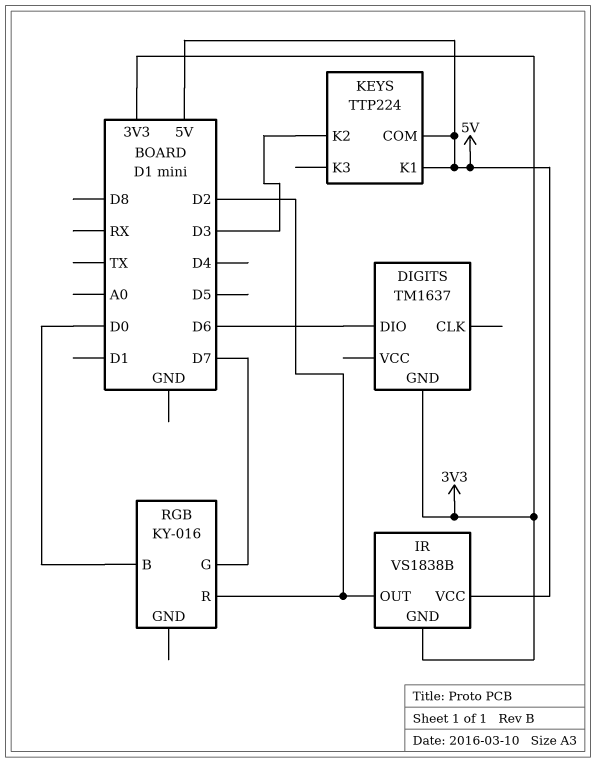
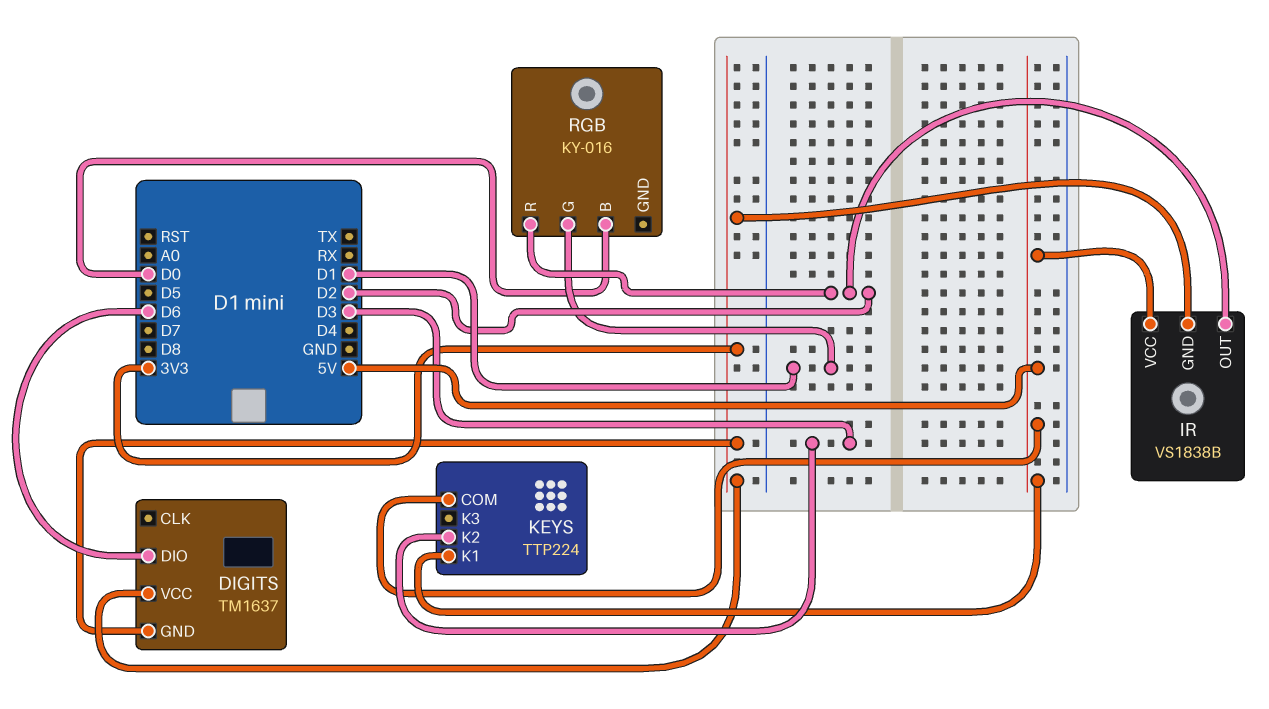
DIGITS pin VCC: none -> 3V3
RGB pin G: D7 -> D1

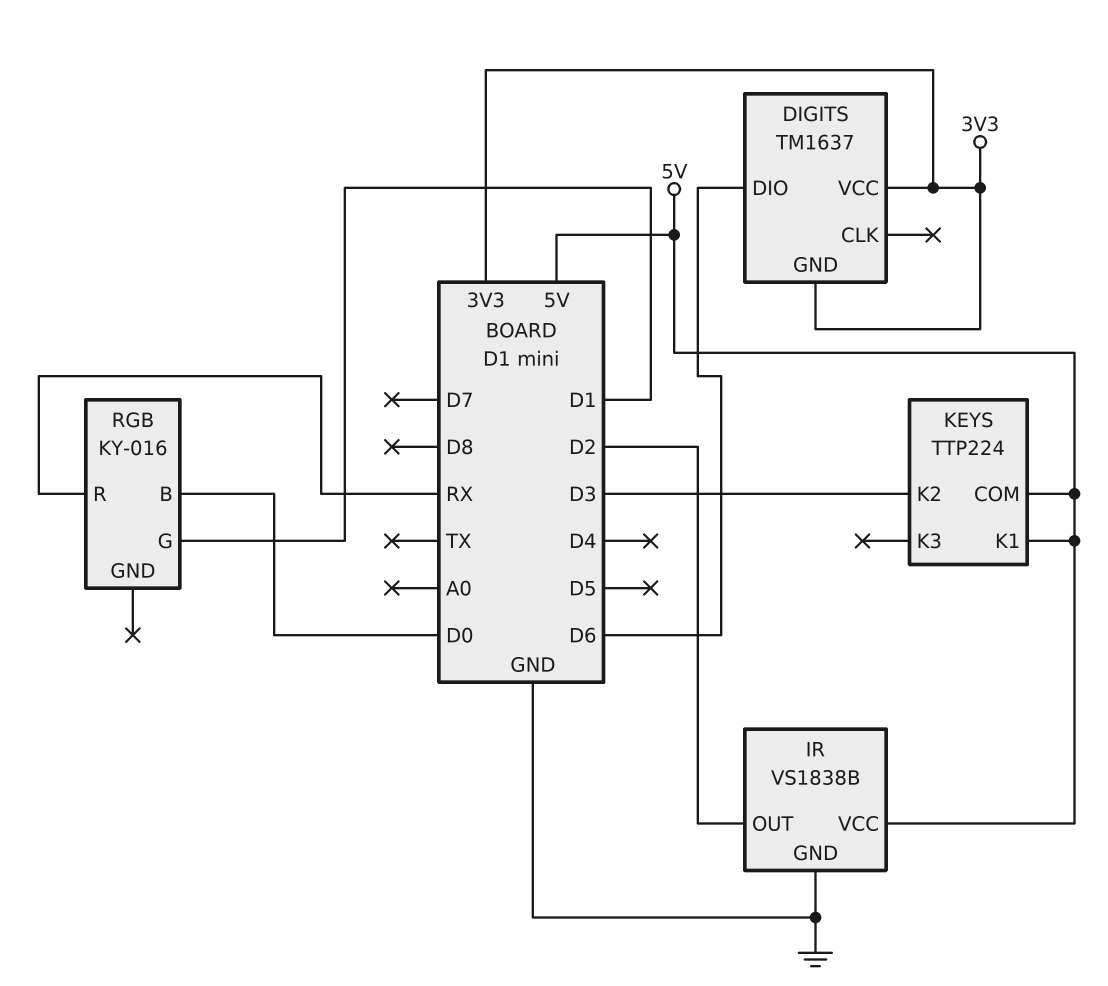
IR pin GND: 3V3 -> GND
RGB pin R: D2 -> RX

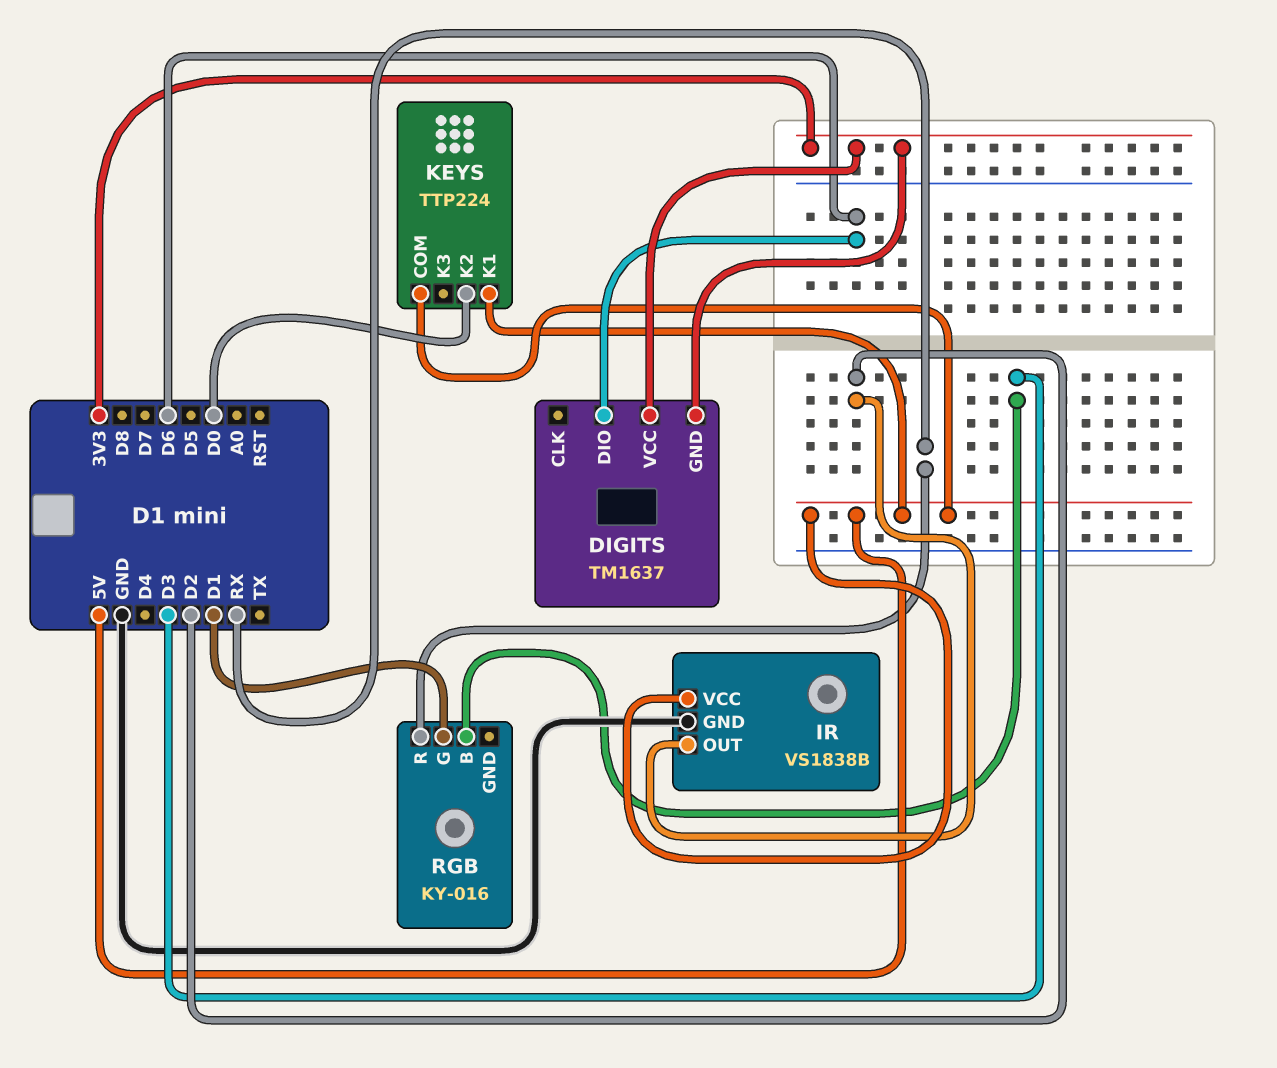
KEYS pin K2: D3 -> D0
RGB pin B: D0 -> D3

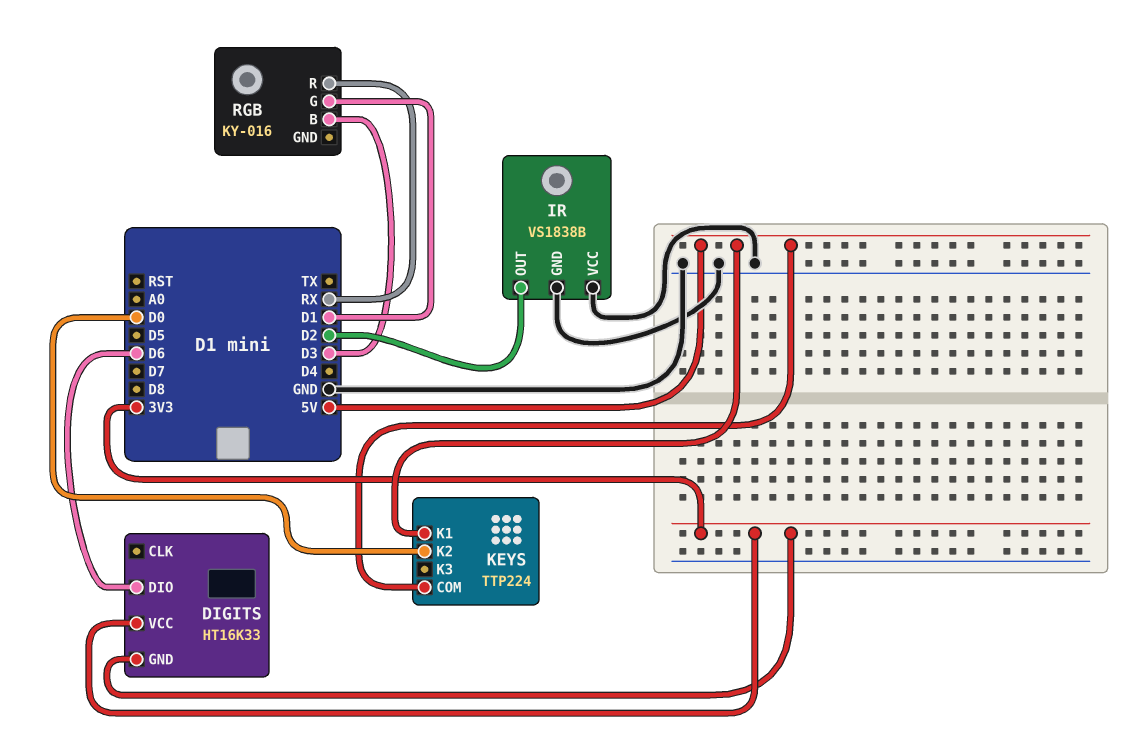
DIGITS: TM1637 -> HT16K33
IR pin VCC: 5V -> GND

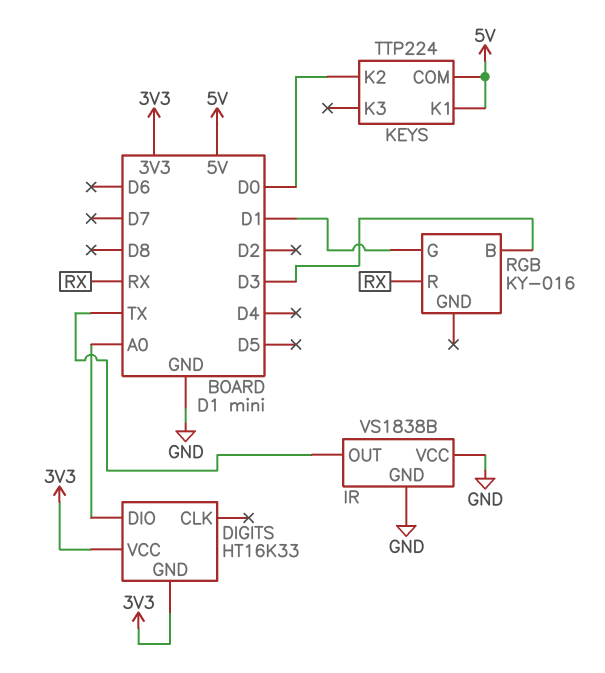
DIGITS pin DIO: D6 -> A0
IR pin OUT: D2 -> TX

